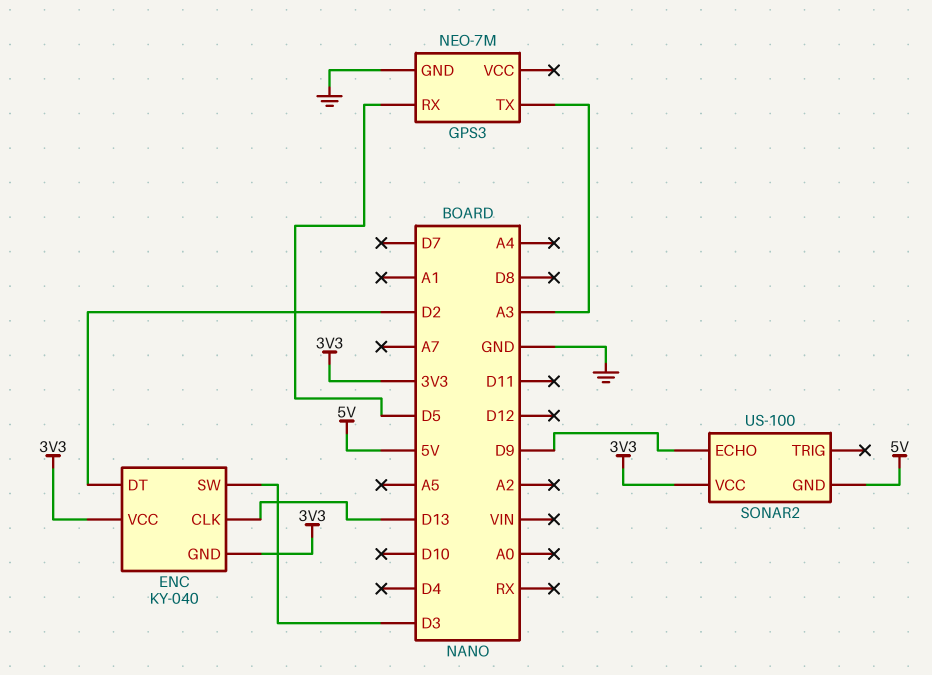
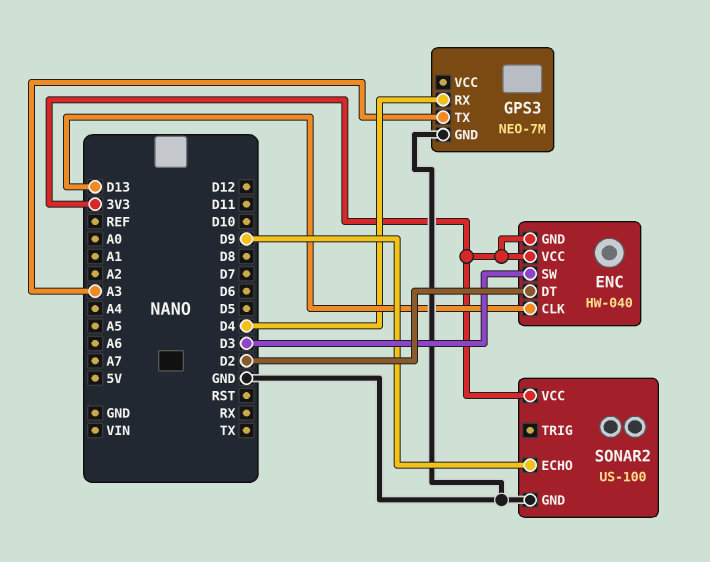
ENC: KY-040 -> HW-040
GPS3 pin RX: D5 -> D4
SONAR2 pin GND: 5V -> GND

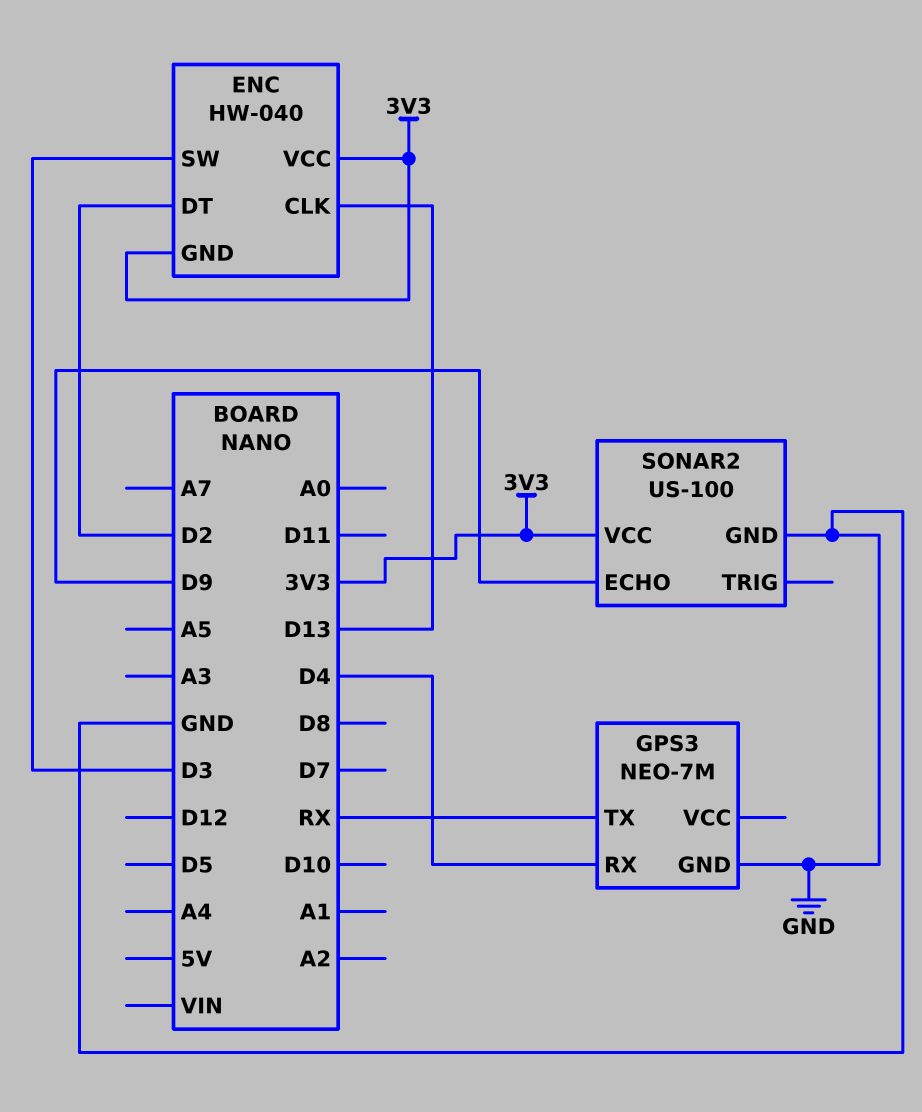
GPS3 pin TX: A3 -> RX

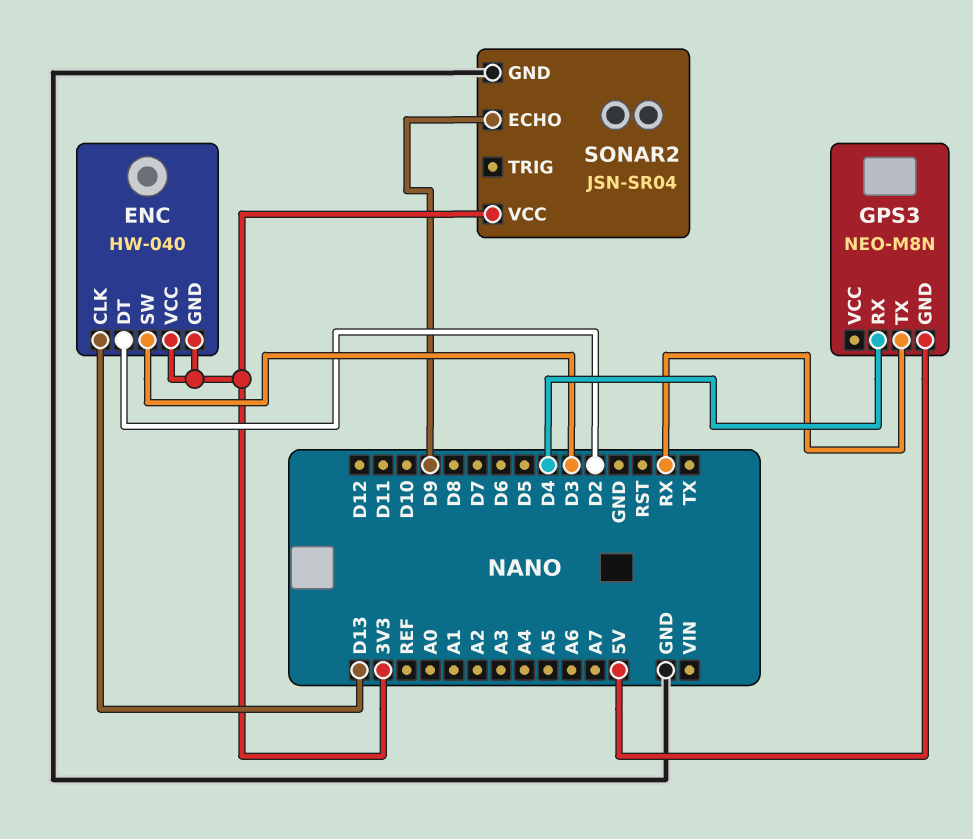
GPS3: NEO-7M -> NEO-M8N
GPS3 pin GND: GND -> 5V
SONAR2: US-100 -> JSN-SR04

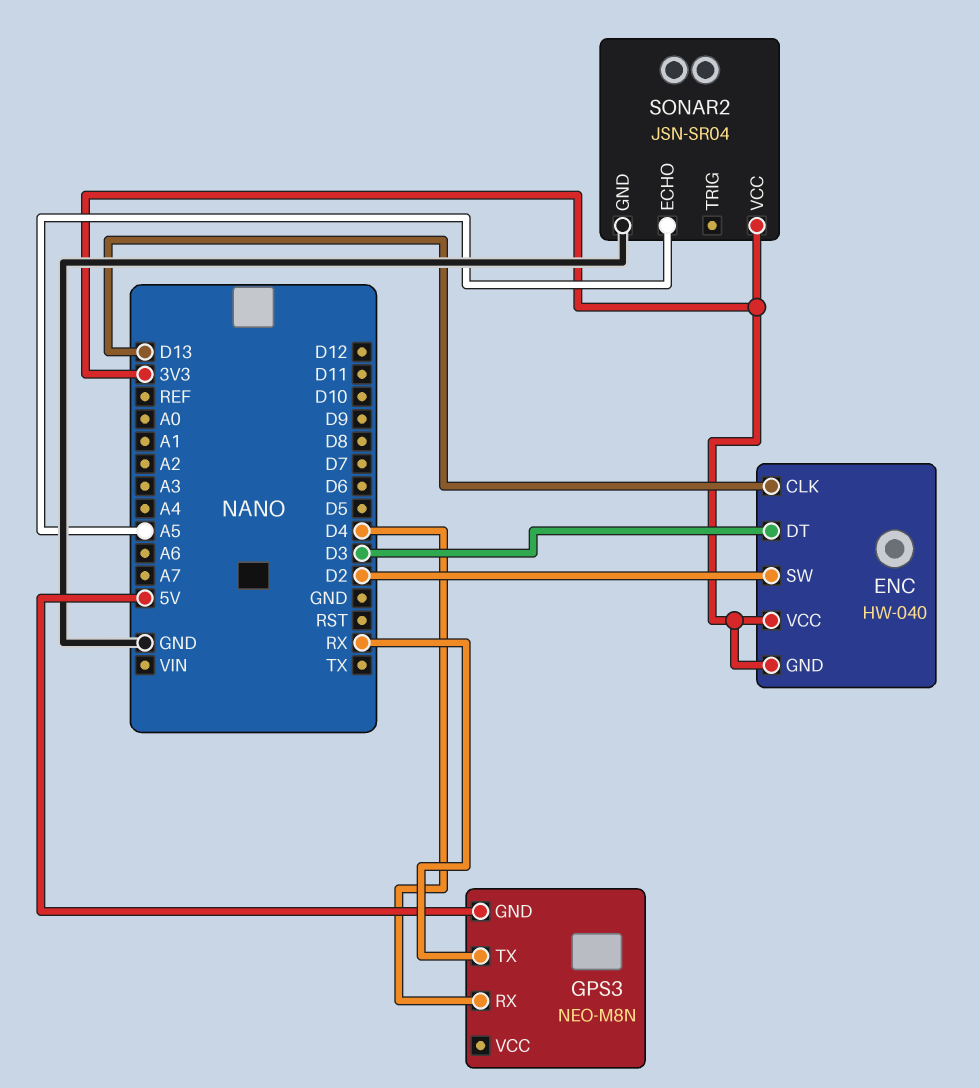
ENC pin DT: D2 -> D3
ENC pin SW: D3 -> D2
SONAR2 pin ECHO: D9 -> A5

